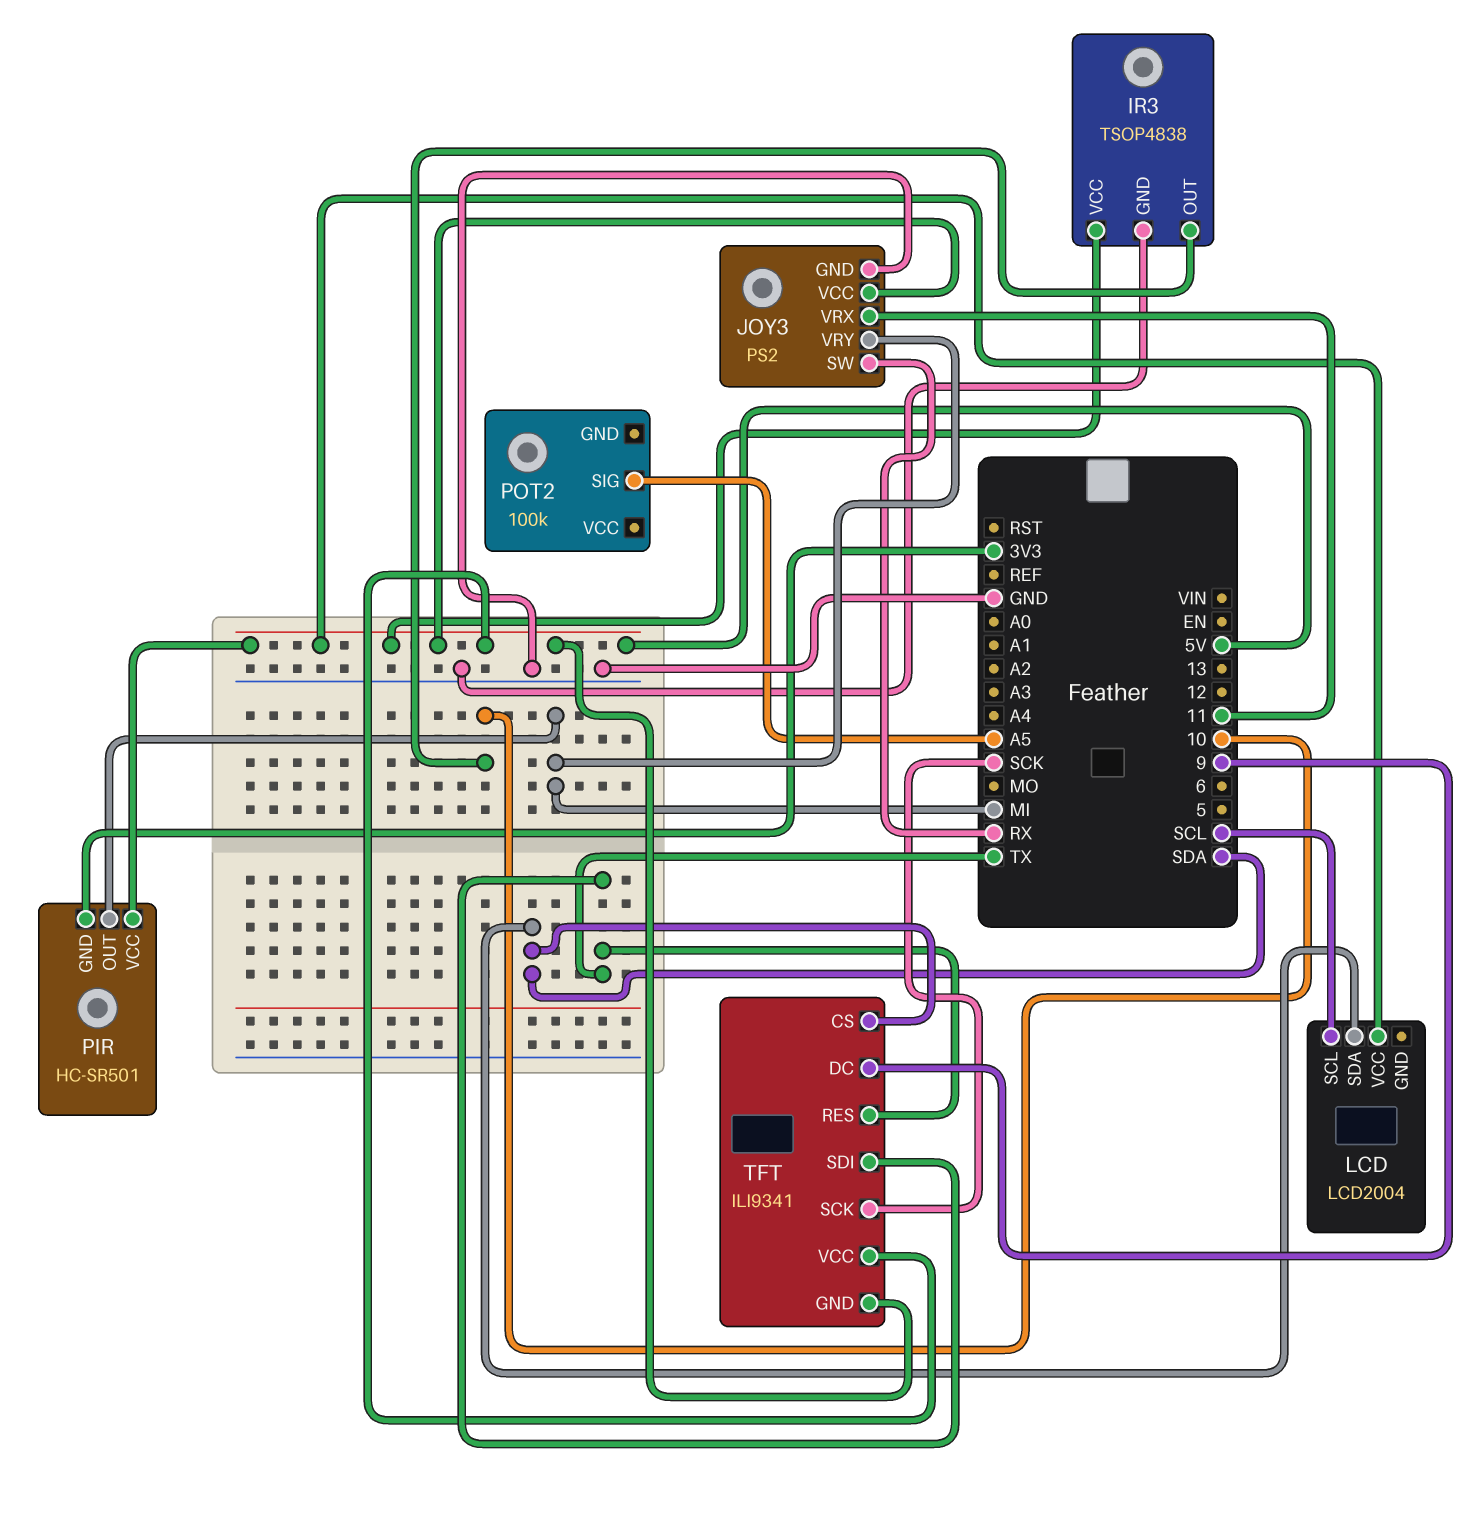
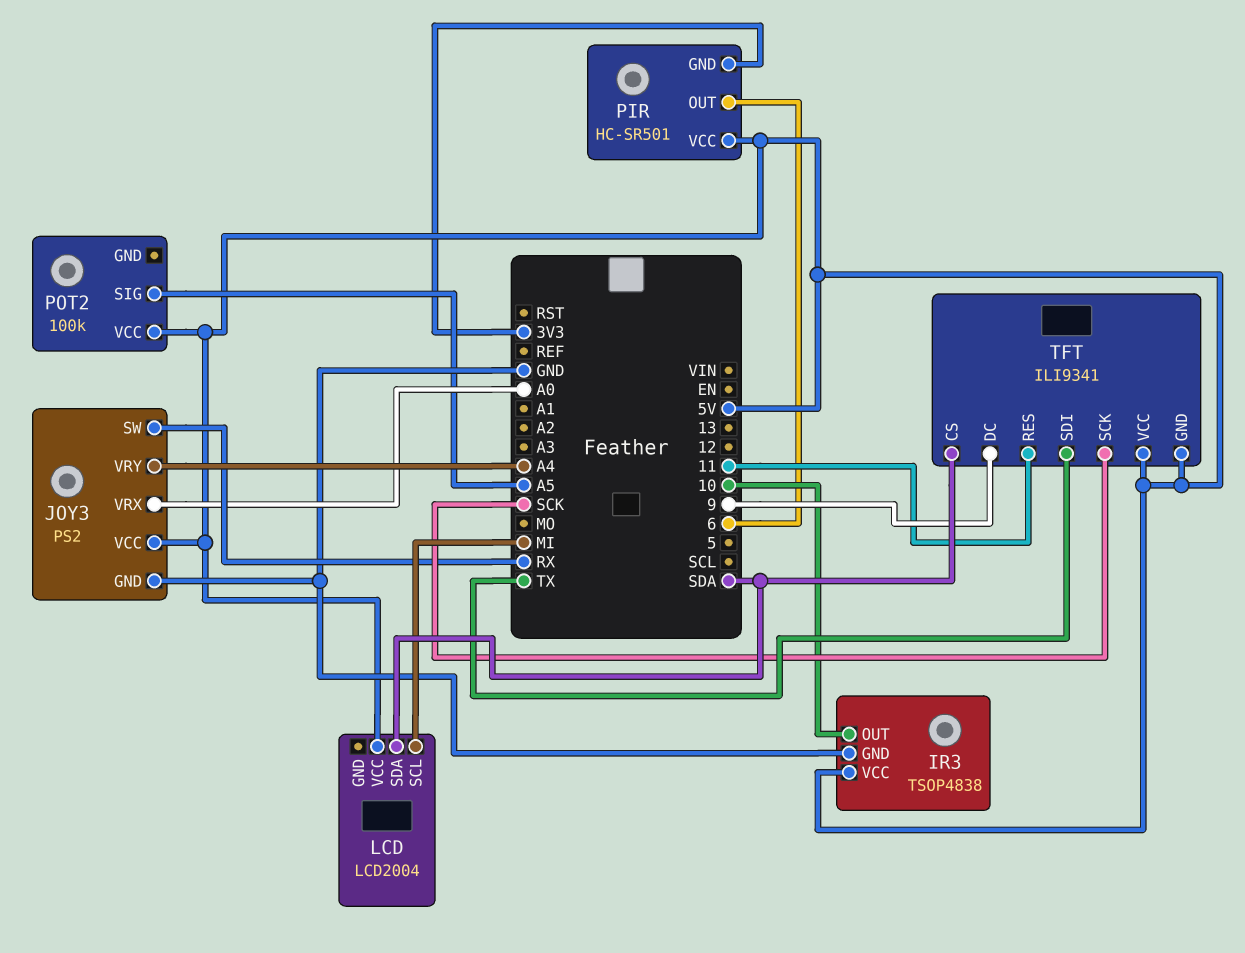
JOY3 pin VRX: 11 -> A0
JOY3 pin VRY: MI -> A4
LCD pin SCL: SCL -> MI
PIR pin OUT: MI -> 6
POT2 pin VCC: none -> 5V
TFT pin RES: TX -> 11

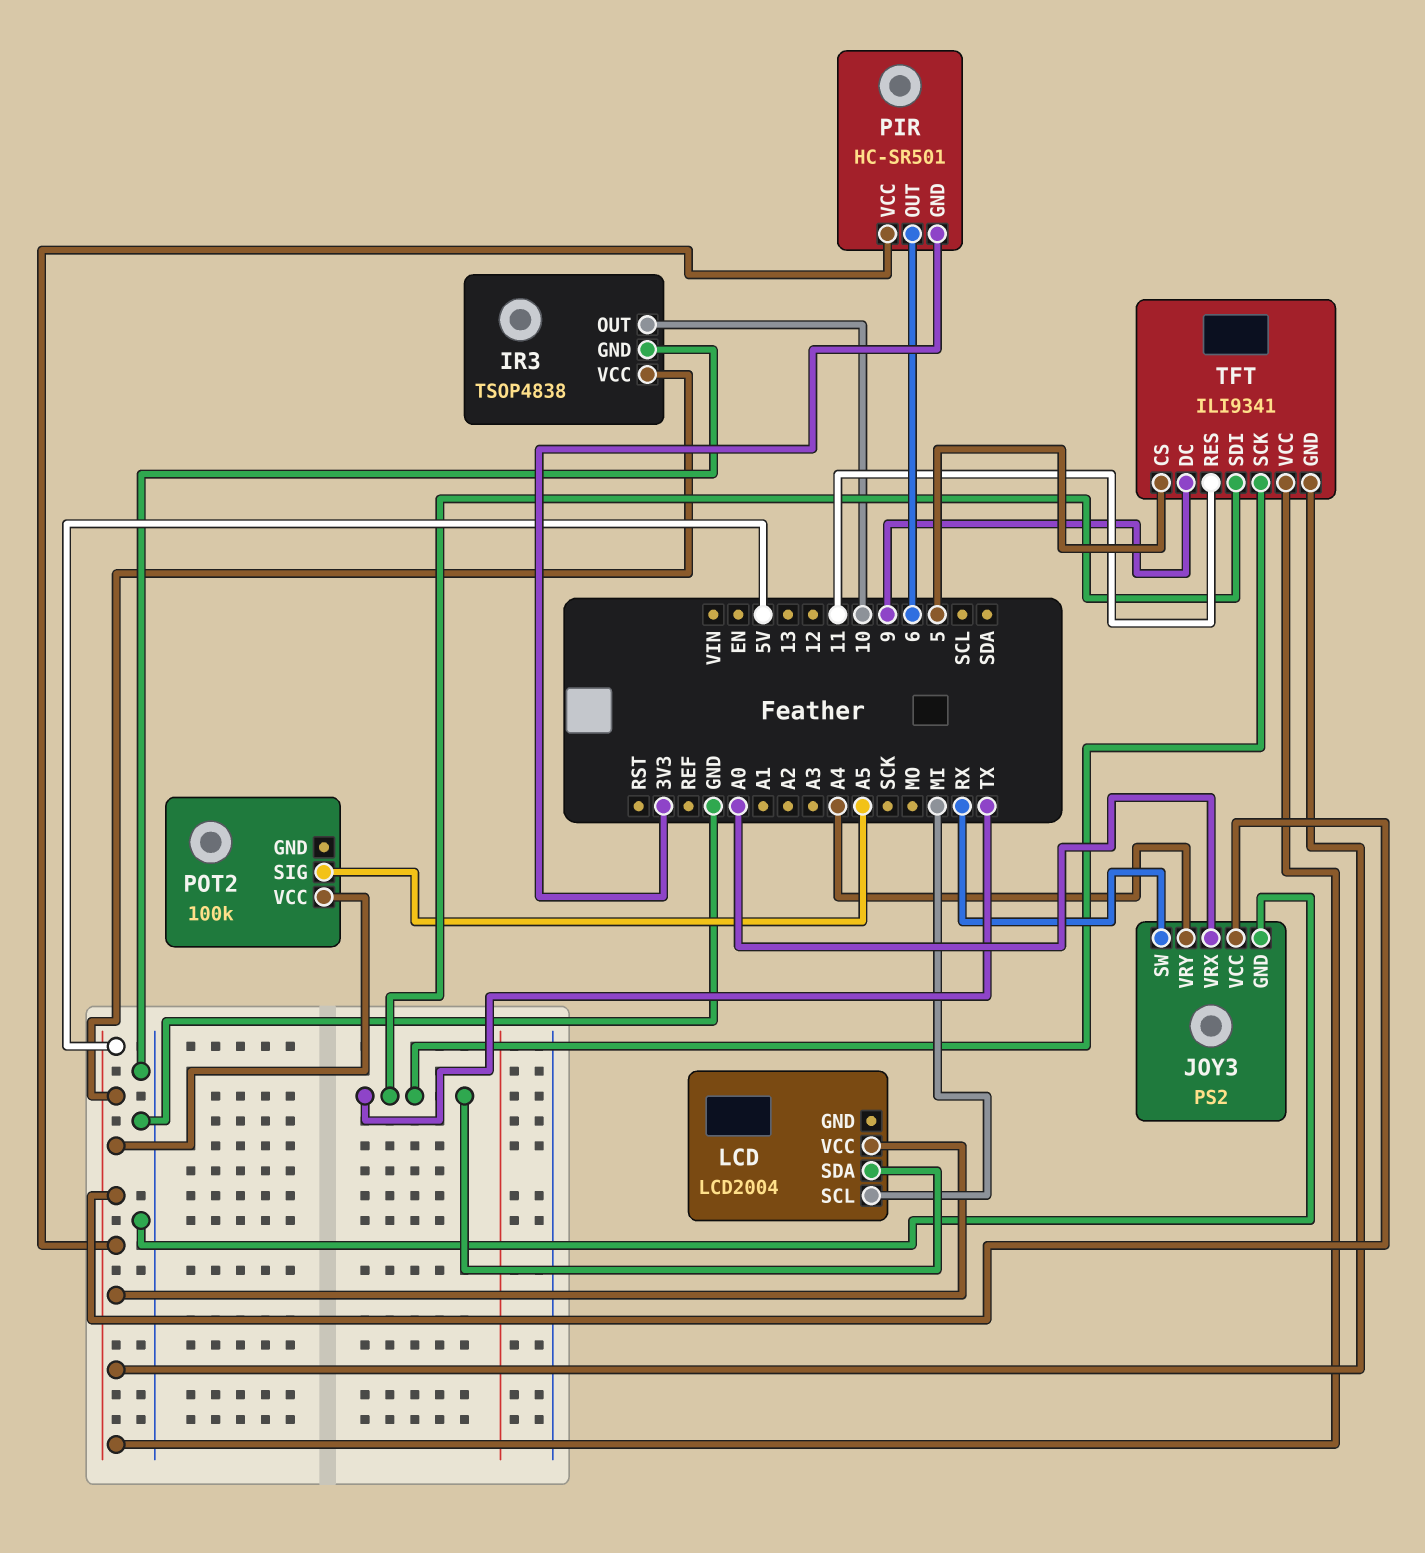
LCD pin SDA: SDA -> TX
TFT pin CS: SDA -> 5
TFT pin SCK: SCK -> TX

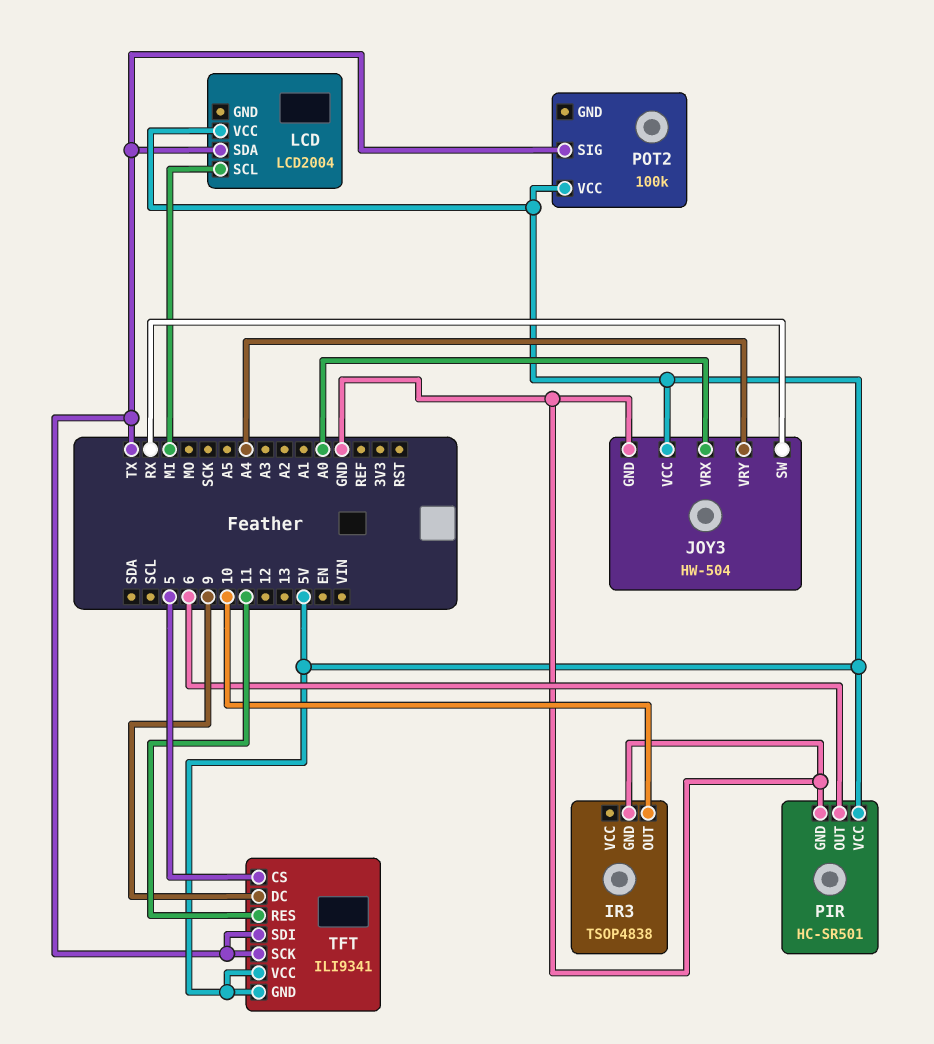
IR3 pin VCC: 5V -> none
JOY3: PS2 -> HW-504
PIR pin GND: 3V3 -> GND
POT2 pin SIG: A5 -> TX

